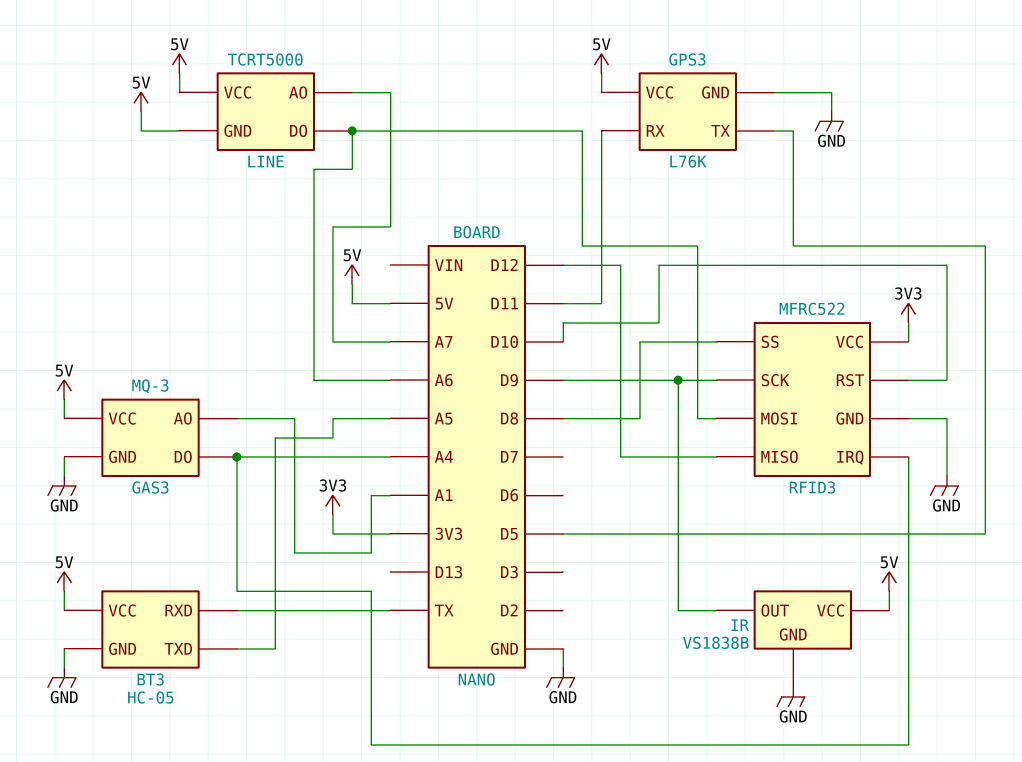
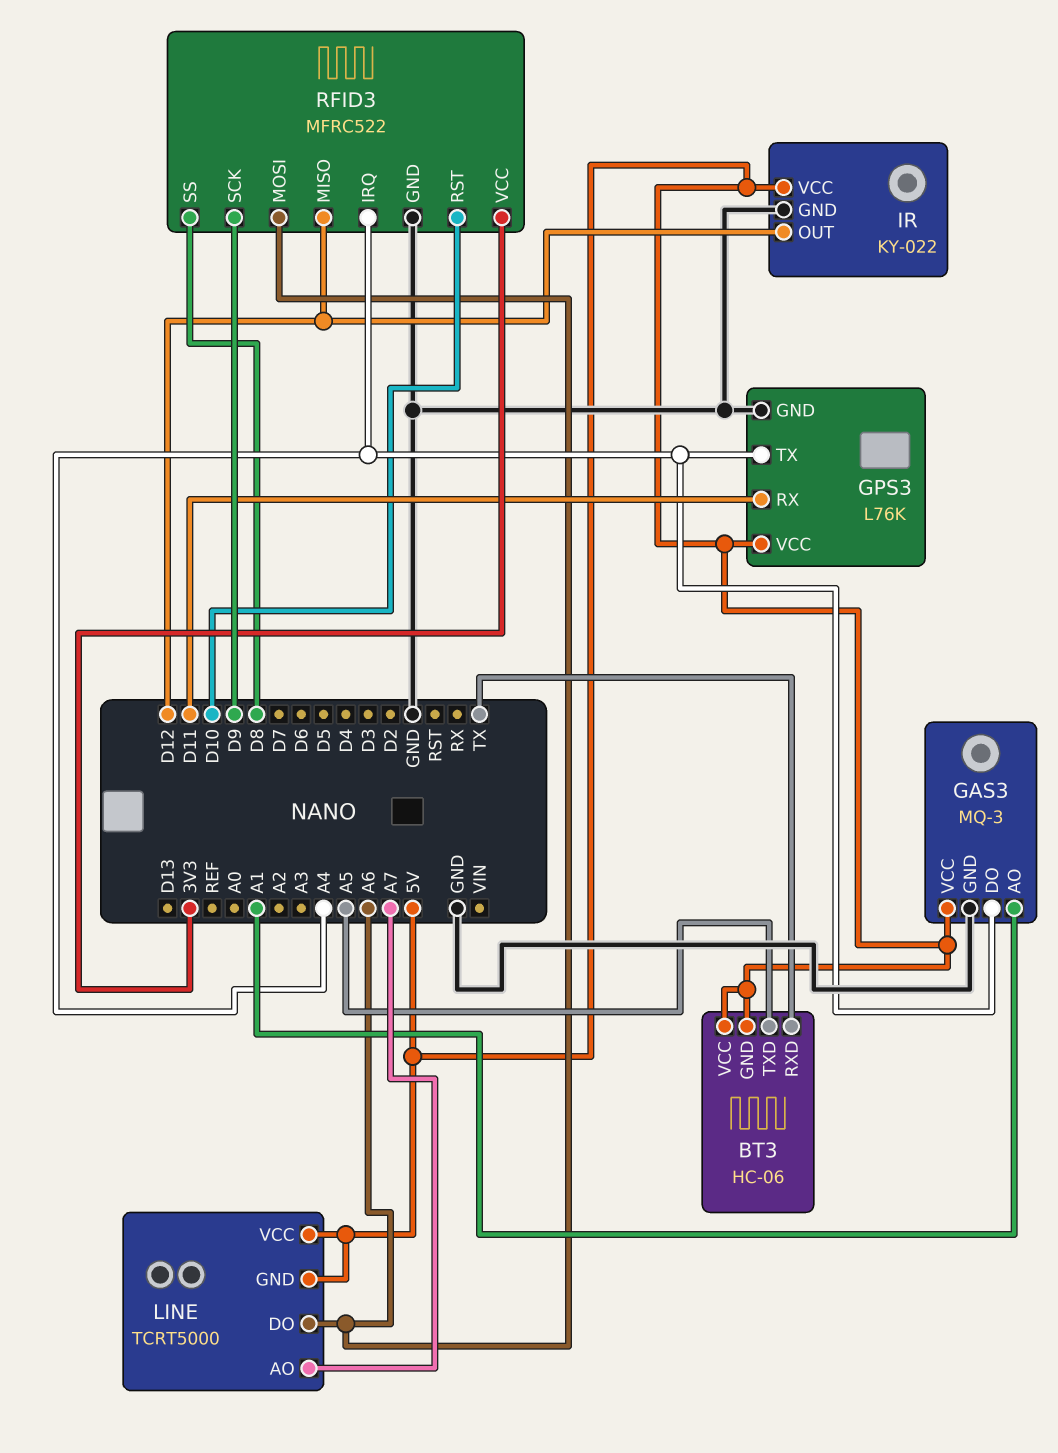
BT3: HC-05 -> HC-06
BT3 pin GND: GND -> 5V
GPS3 pin TX: D5 -> A4
IR: VS1838B -> KY-022
IR pin OUT: D9 -> D12

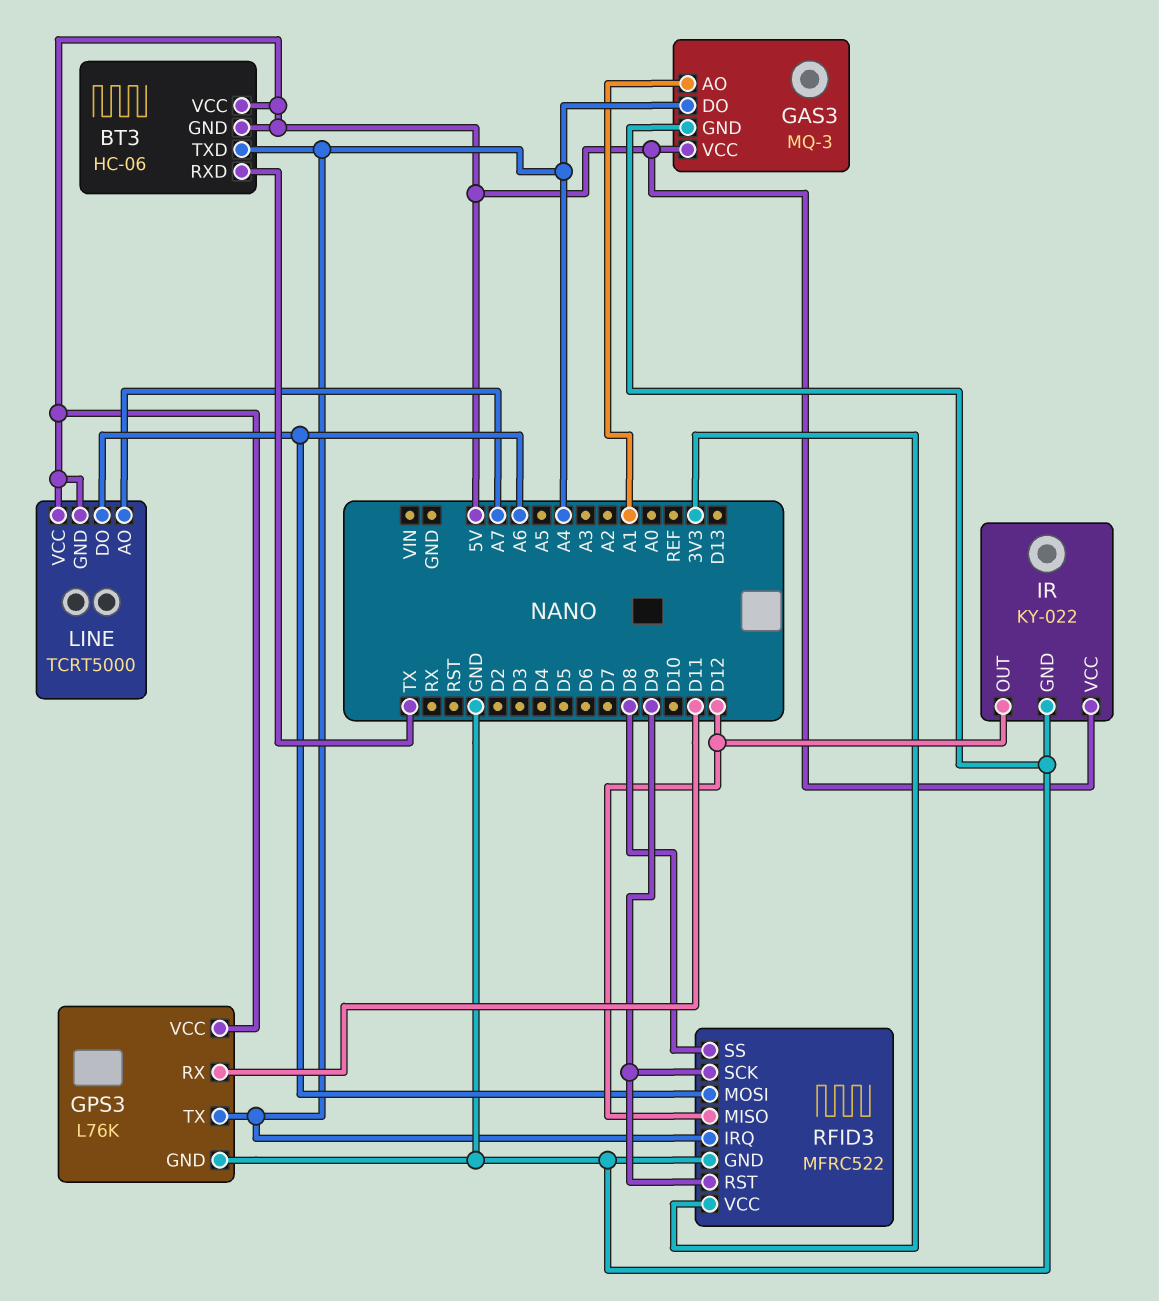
BT3 pin TXD: A5 -> A4
RFID3 pin RST: D10 -> D9

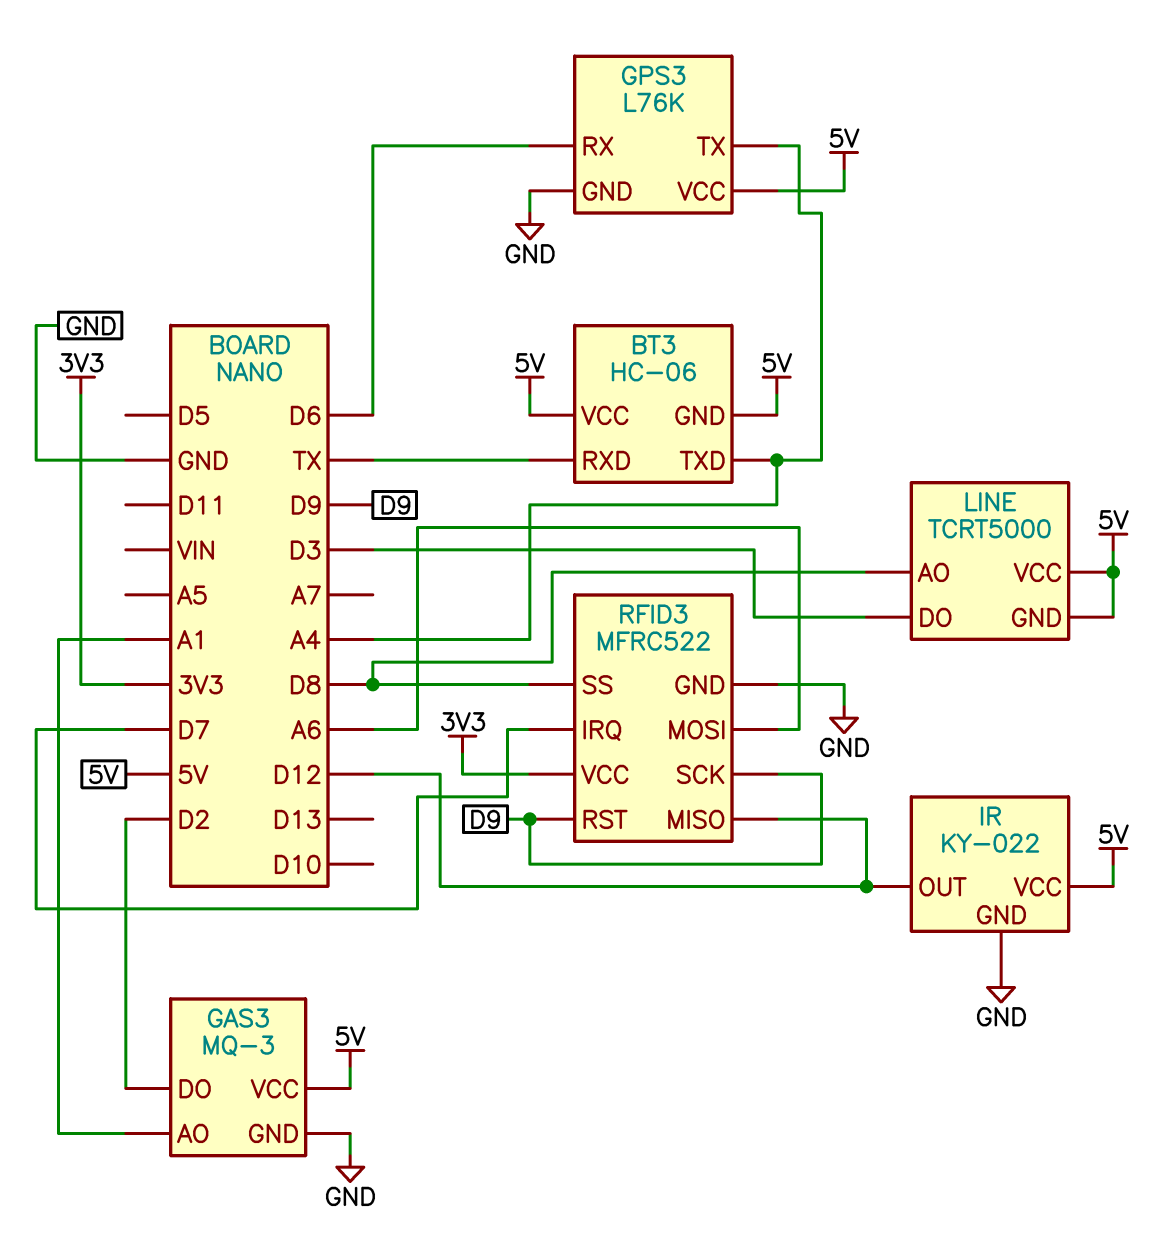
GAS3 pin DO: A4 -> D2
GPS3 pin RX: D11 -> D6
LINE pin AO: A7 -> D8
LINE pin DO: A6 -> D3
RFID3 pin IRQ: A4 -> D7

